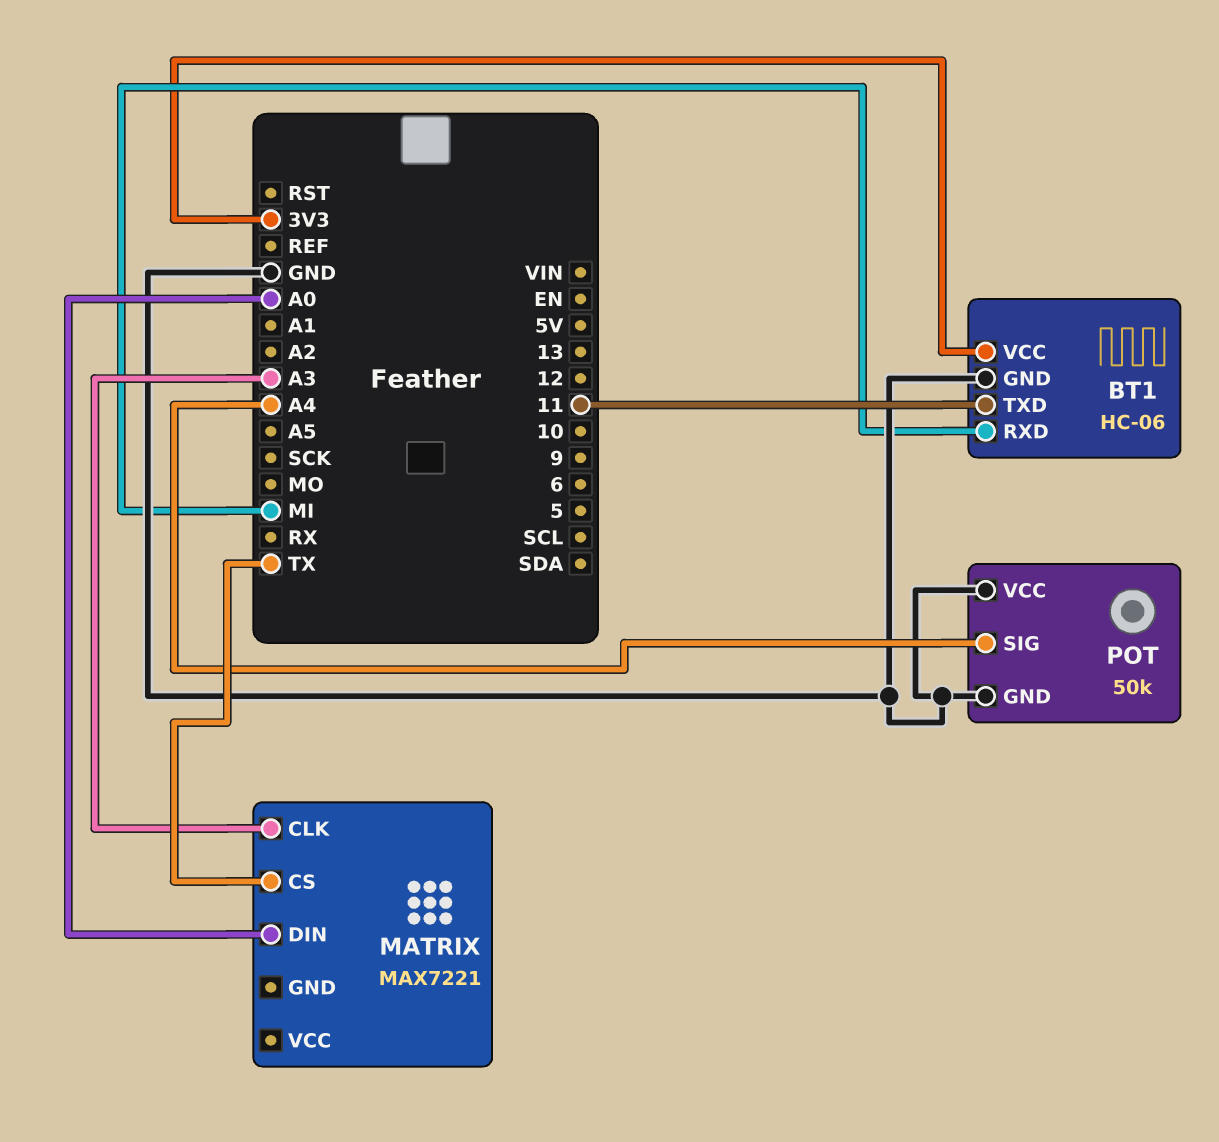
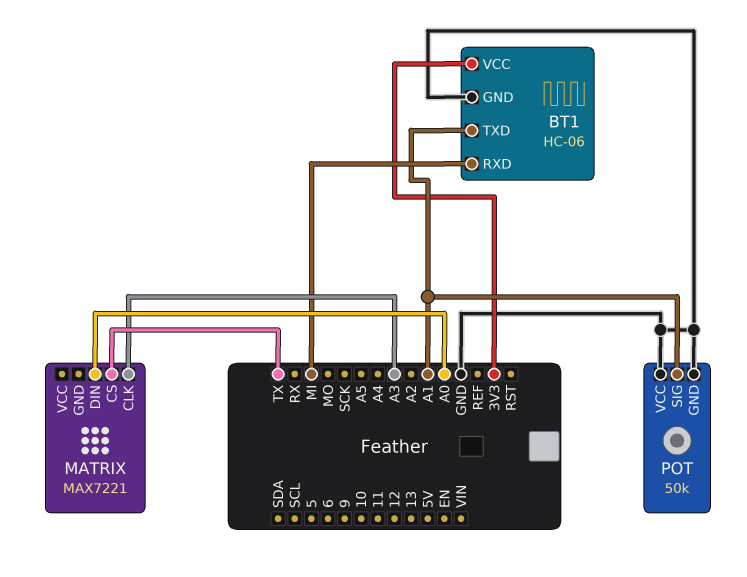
BT1 pin TXD: 11 -> A1
POT pin SIG: A4 -> A1

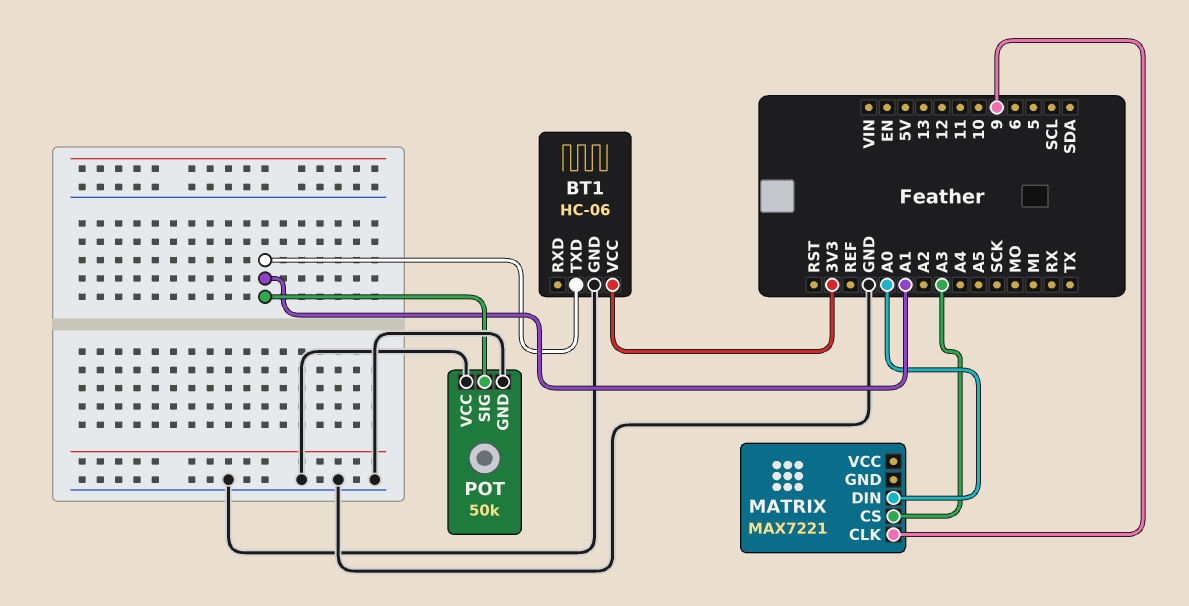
BT1 pin RXD: MI -> none
MATRIX pin CLK: A3 -> 9
MATRIX pin CS: TX -> A3

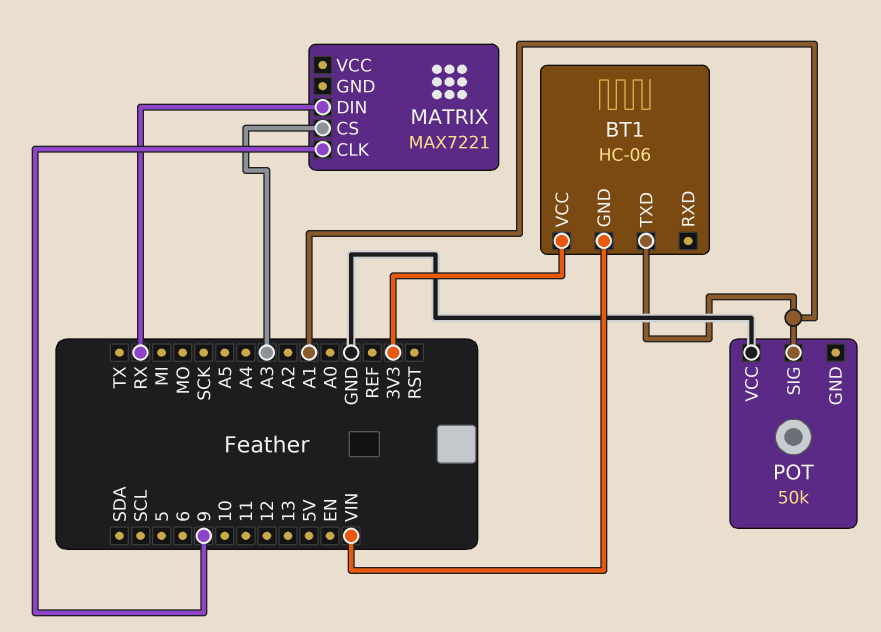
BT1 pin GND: GND -> VIN
MATRIX pin DIN: A0 -> RX
POT pin GND: GND -> none

